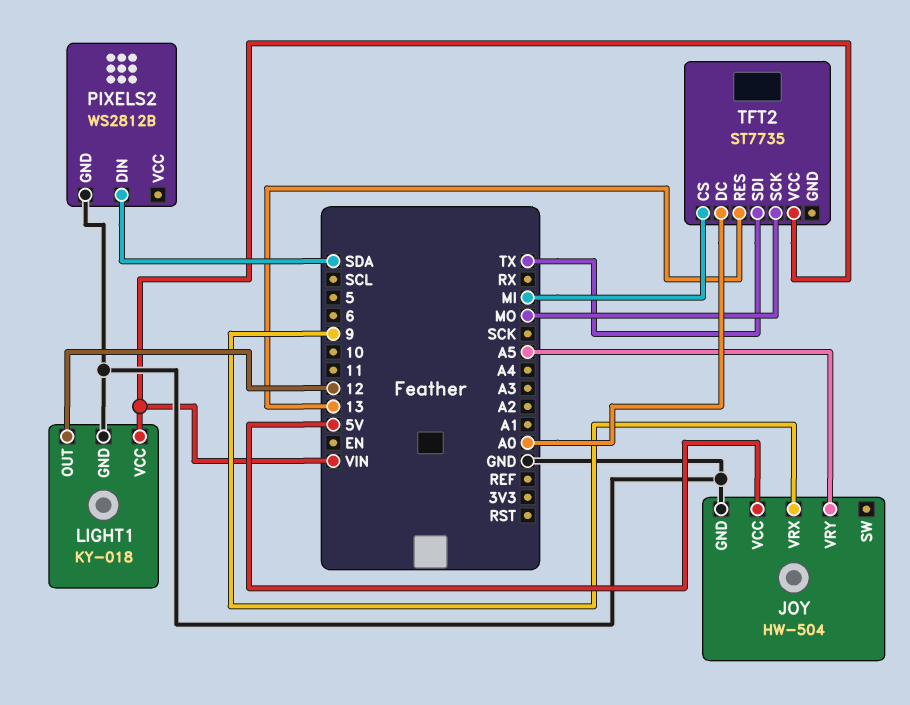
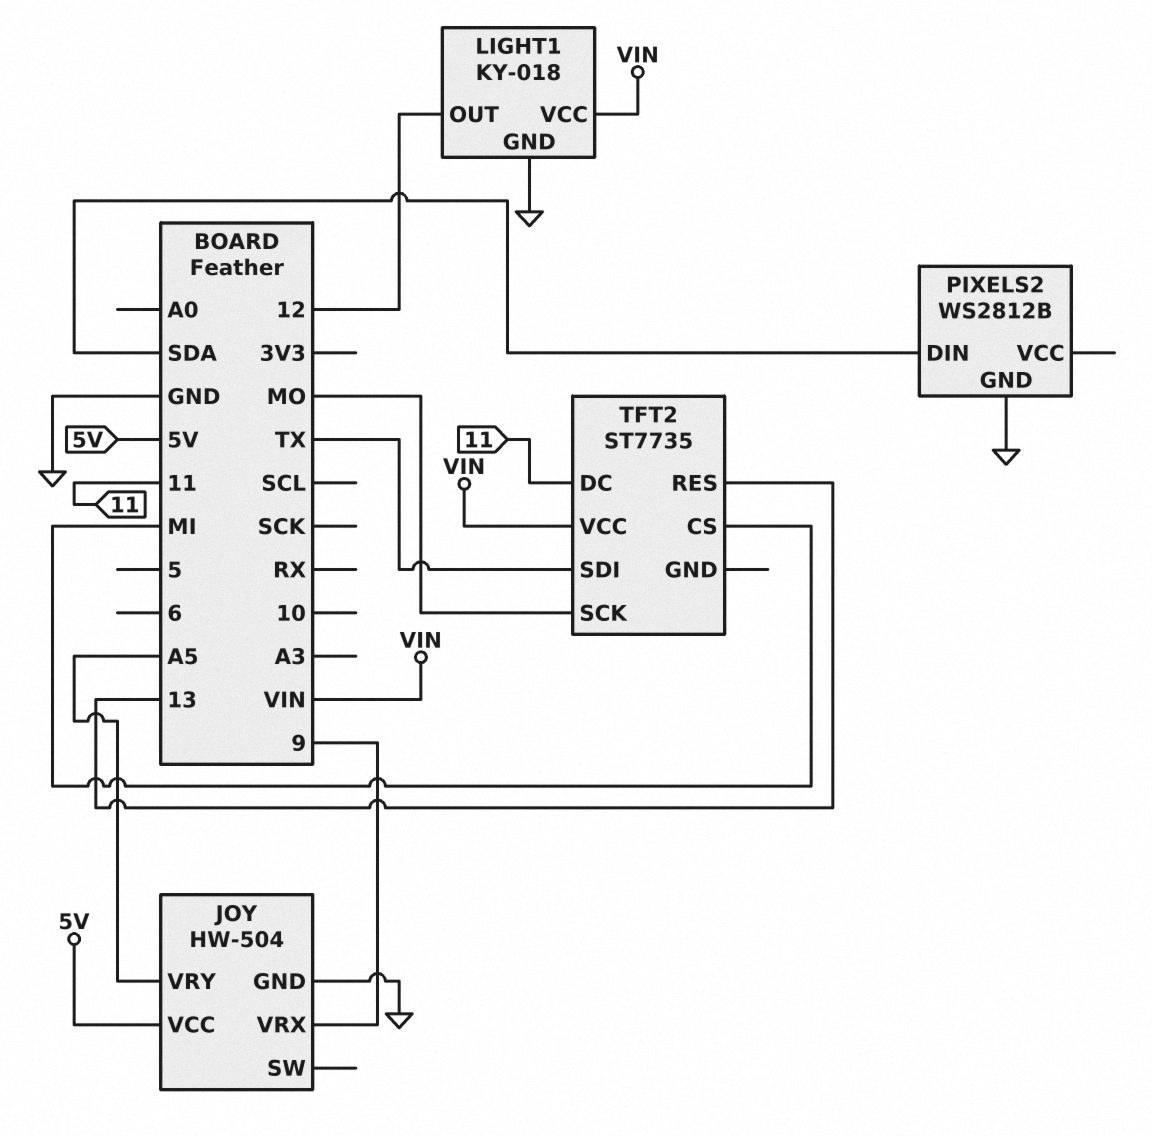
TFT2 pin DC: A0 -> 11

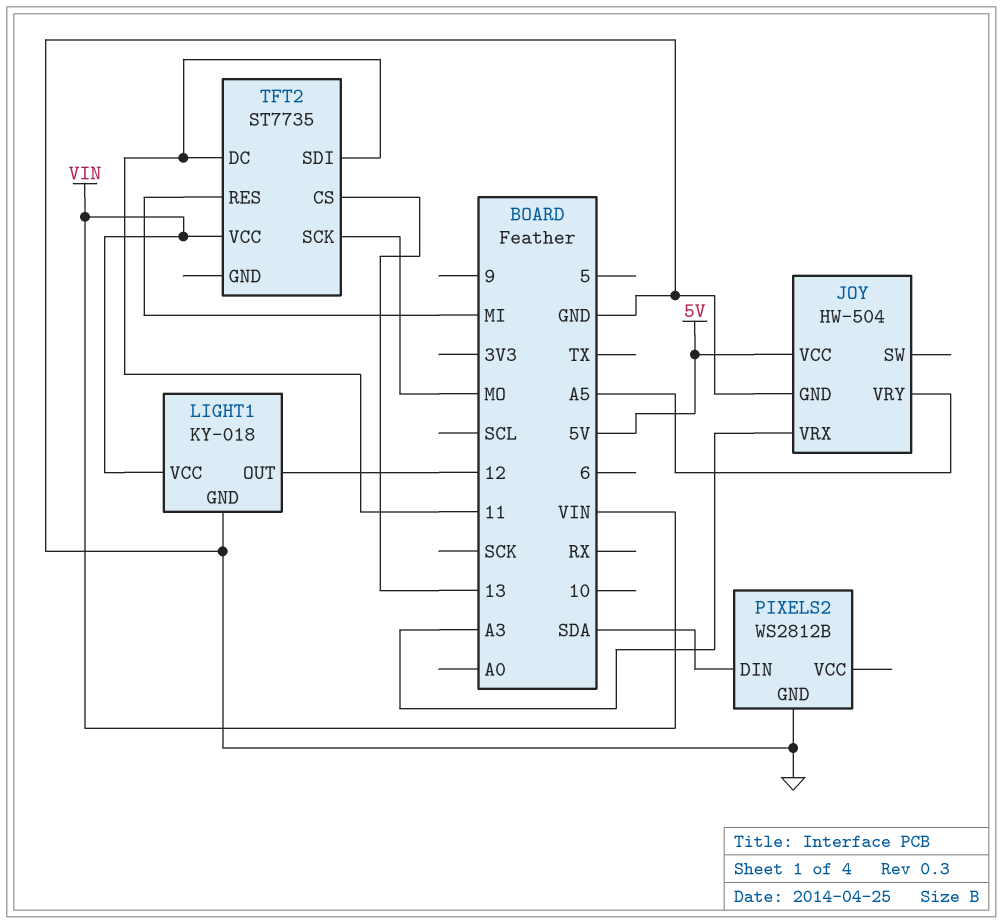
JOY pin VRX: 9 -> A3
TFT2 pin CS: MI -> 13
TFT2 pin RES: 13 -> MI
TFT2 pin SDI: TX -> 11

